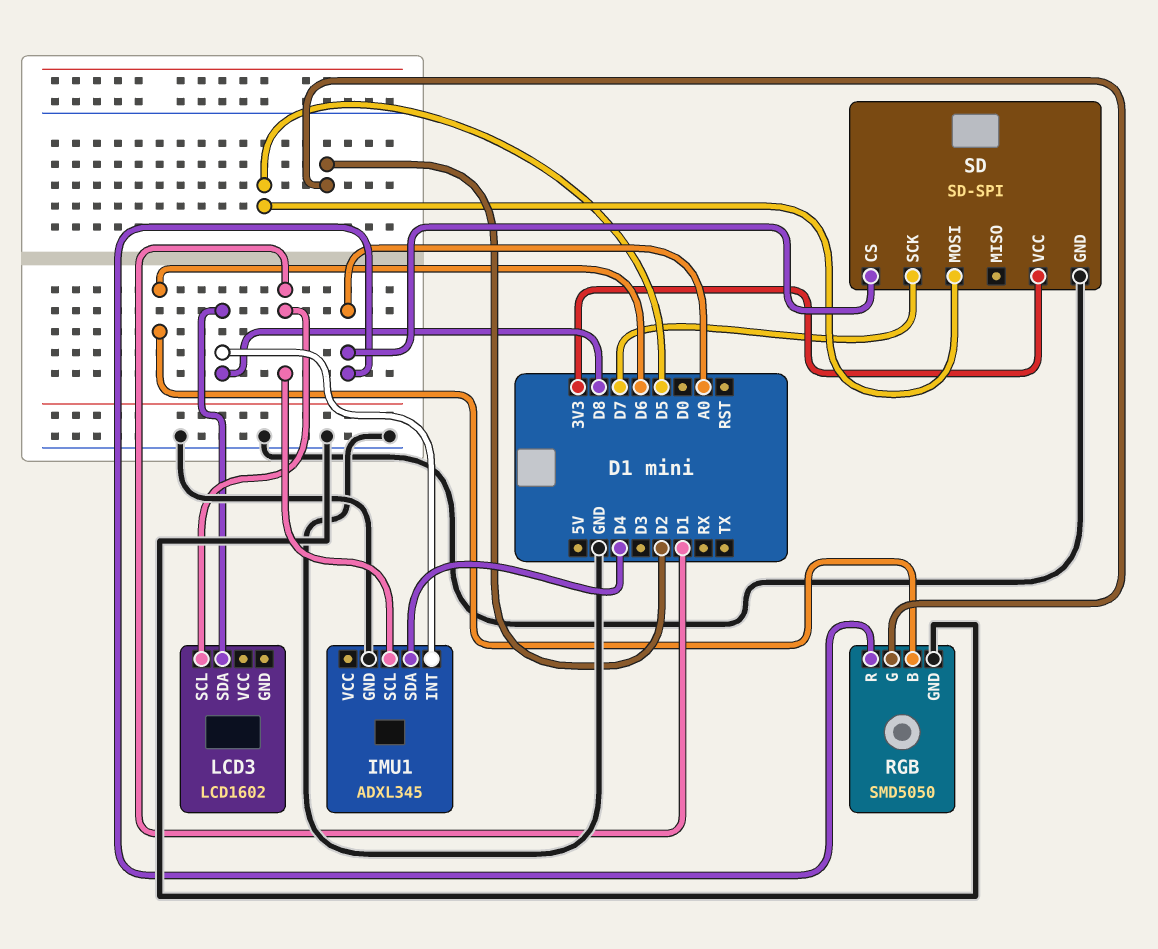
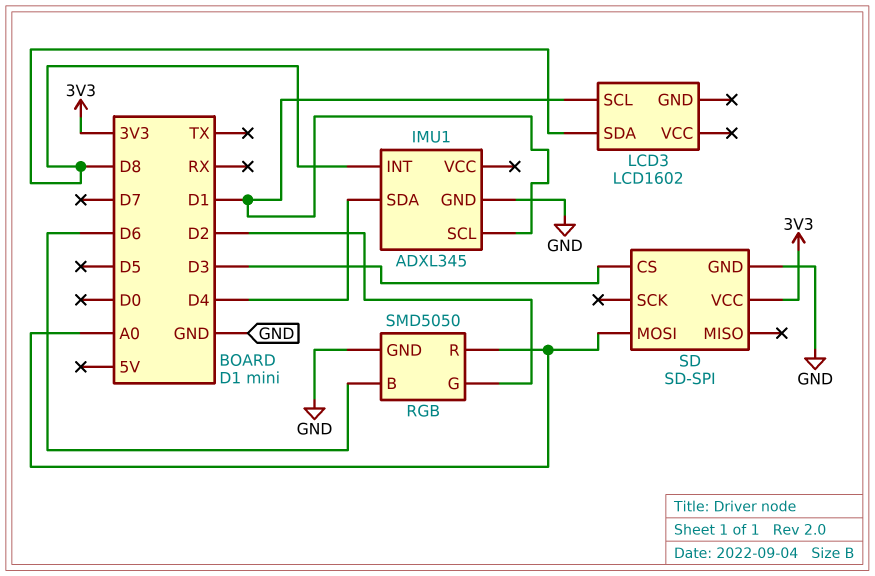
SD pin CS: A0 -> D3
SD pin MOSI: D5 -> A0
SD pin SCK: D7 -> none

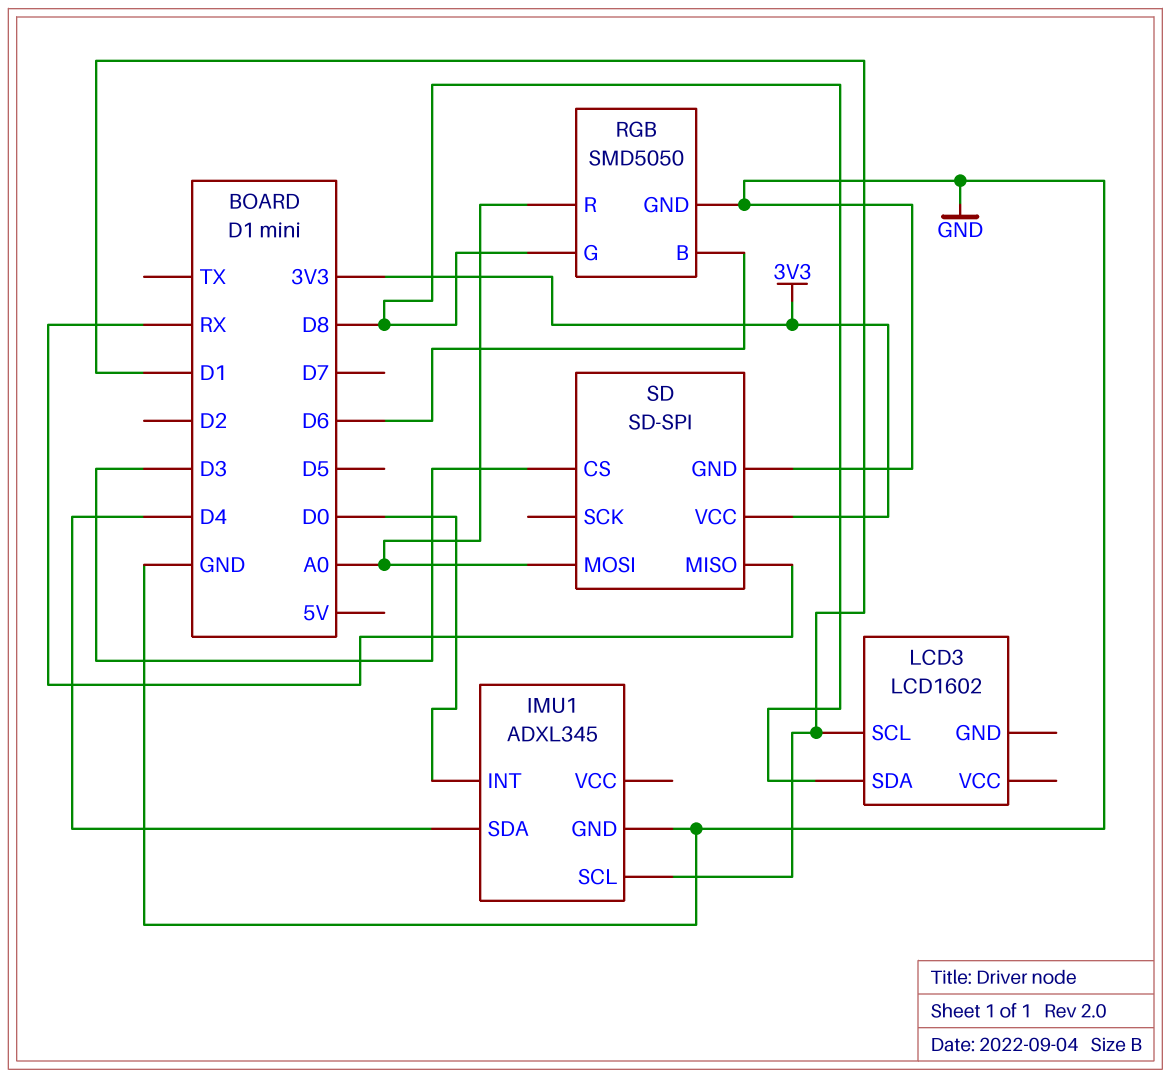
IMU1 pin INT: D8 -> D0
RGB pin G: D2 -> D8
SD pin MISO: none -> RX

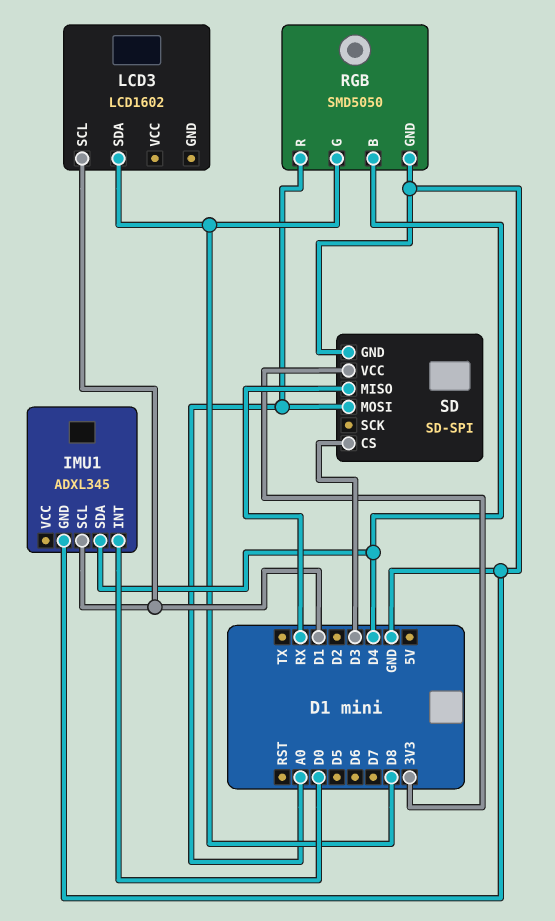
RGB pin B: D6 -> D4

